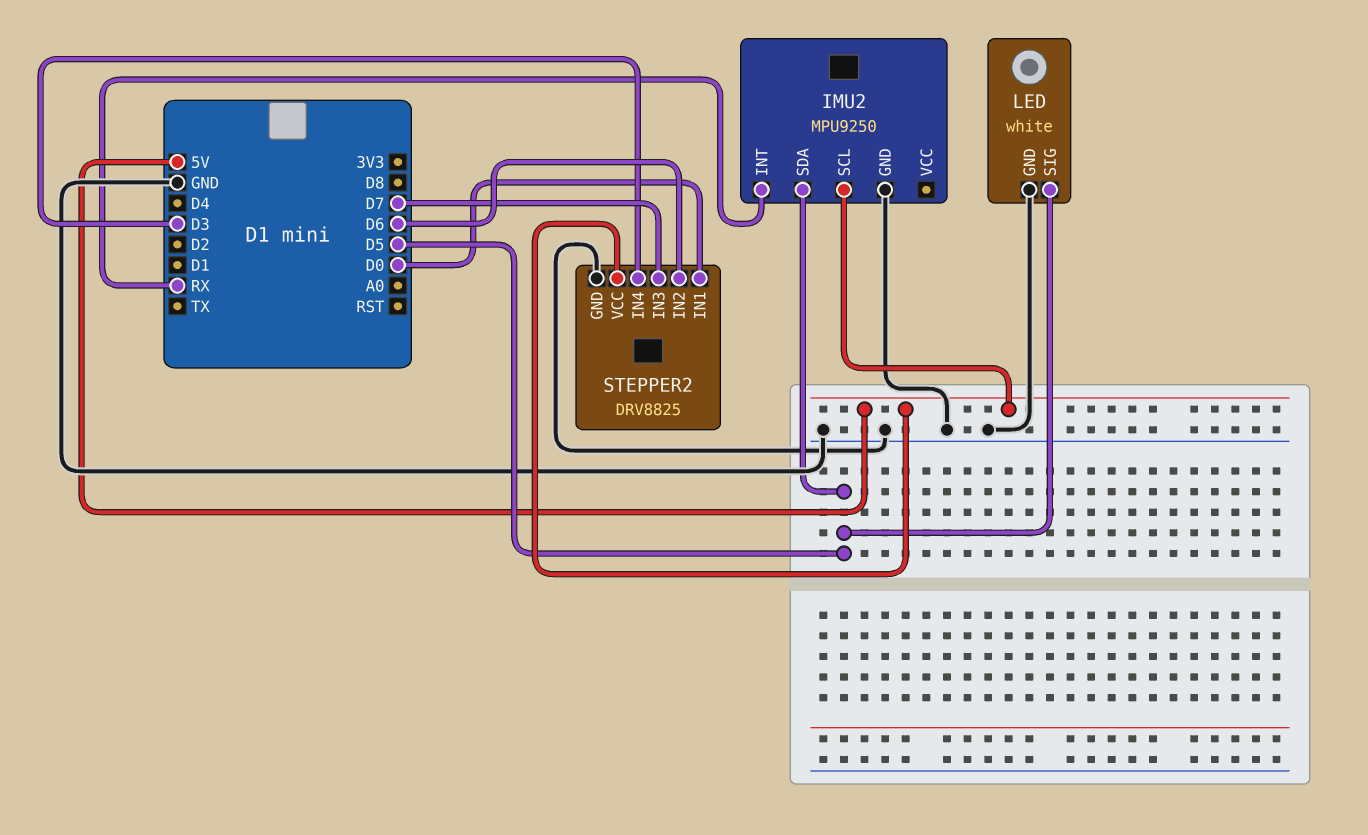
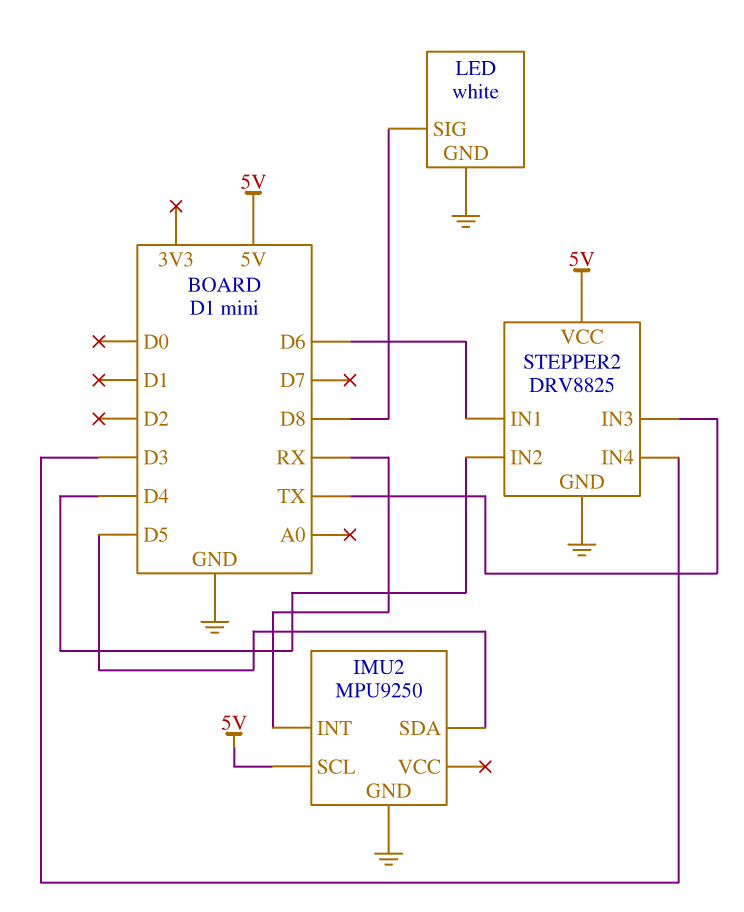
LED pin SIG: D5 -> D8
STEPPER2 pin IN1: D0 -> D6
STEPPER2 pin IN2: D6 -> D4
STEPPER2 pin IN3: D7 -> TX

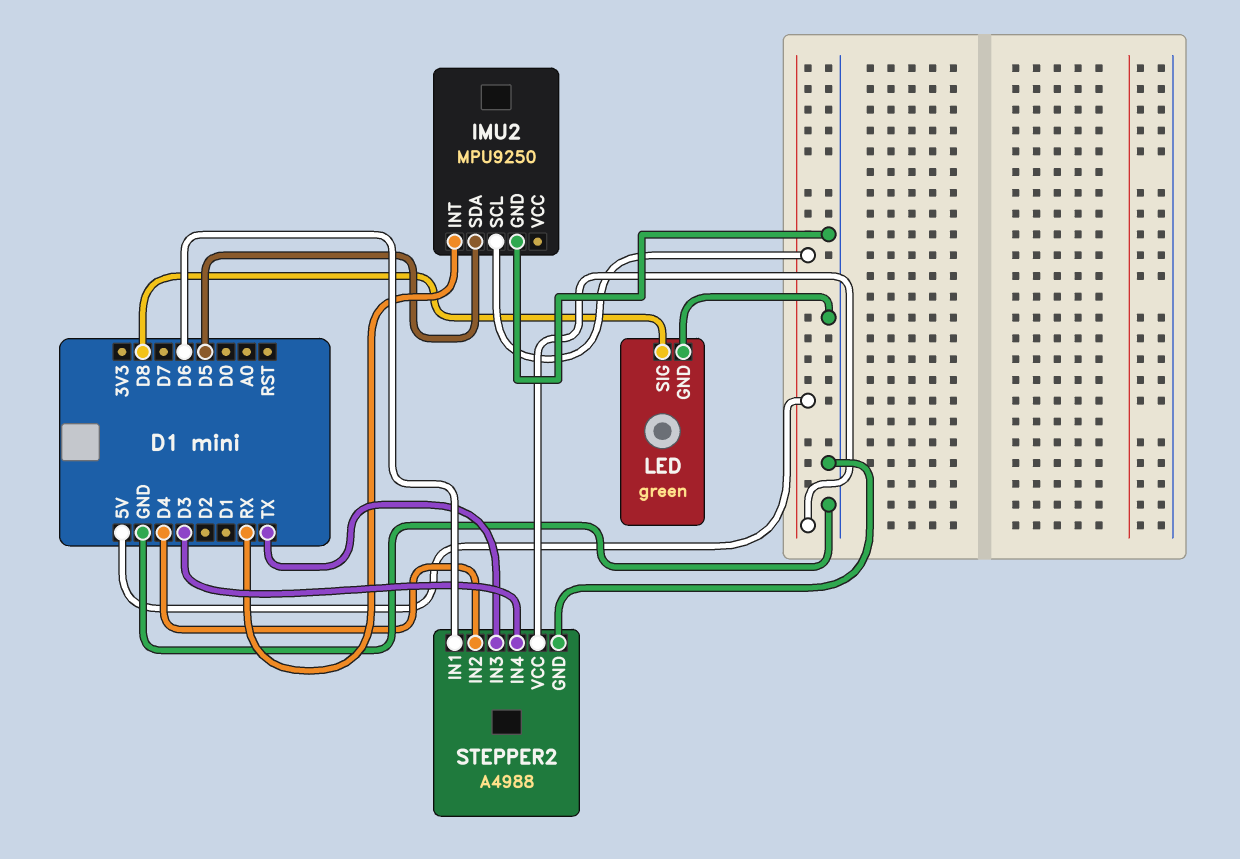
LED: white -> green
STEPPER2: DRV8825 -> A4988

